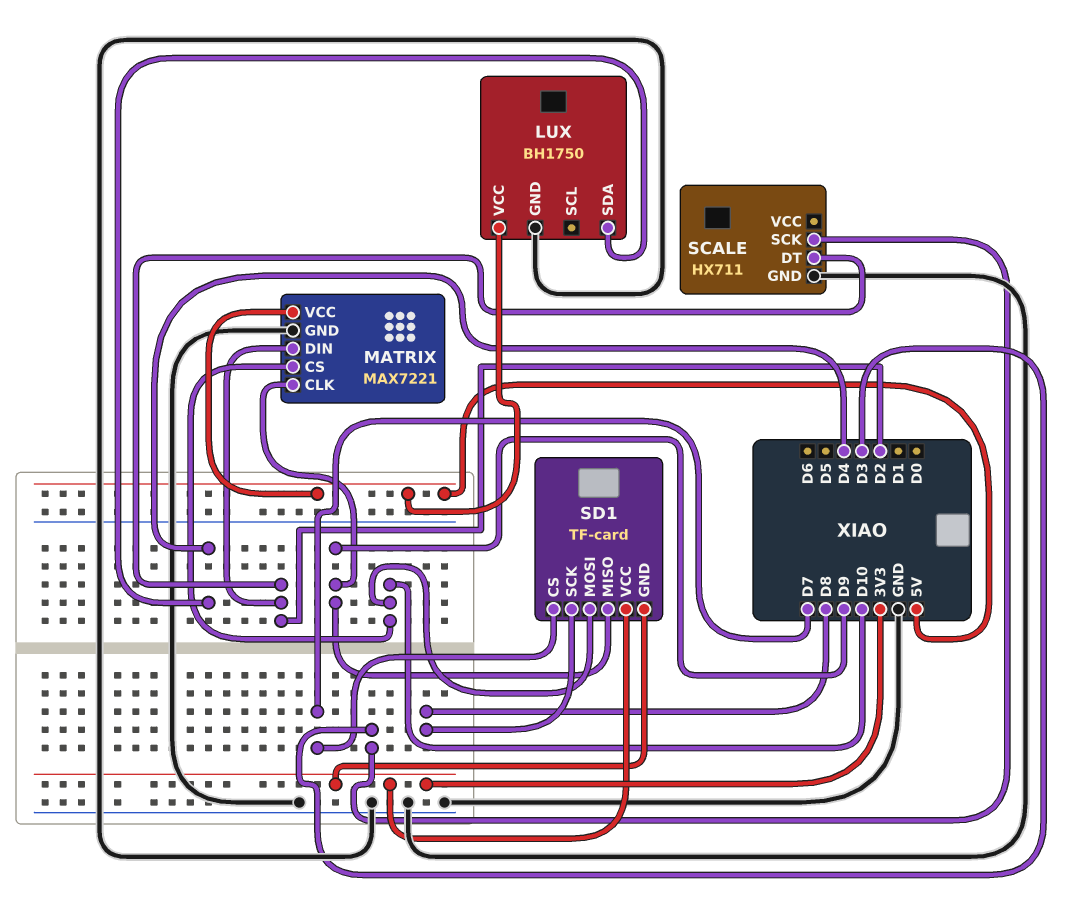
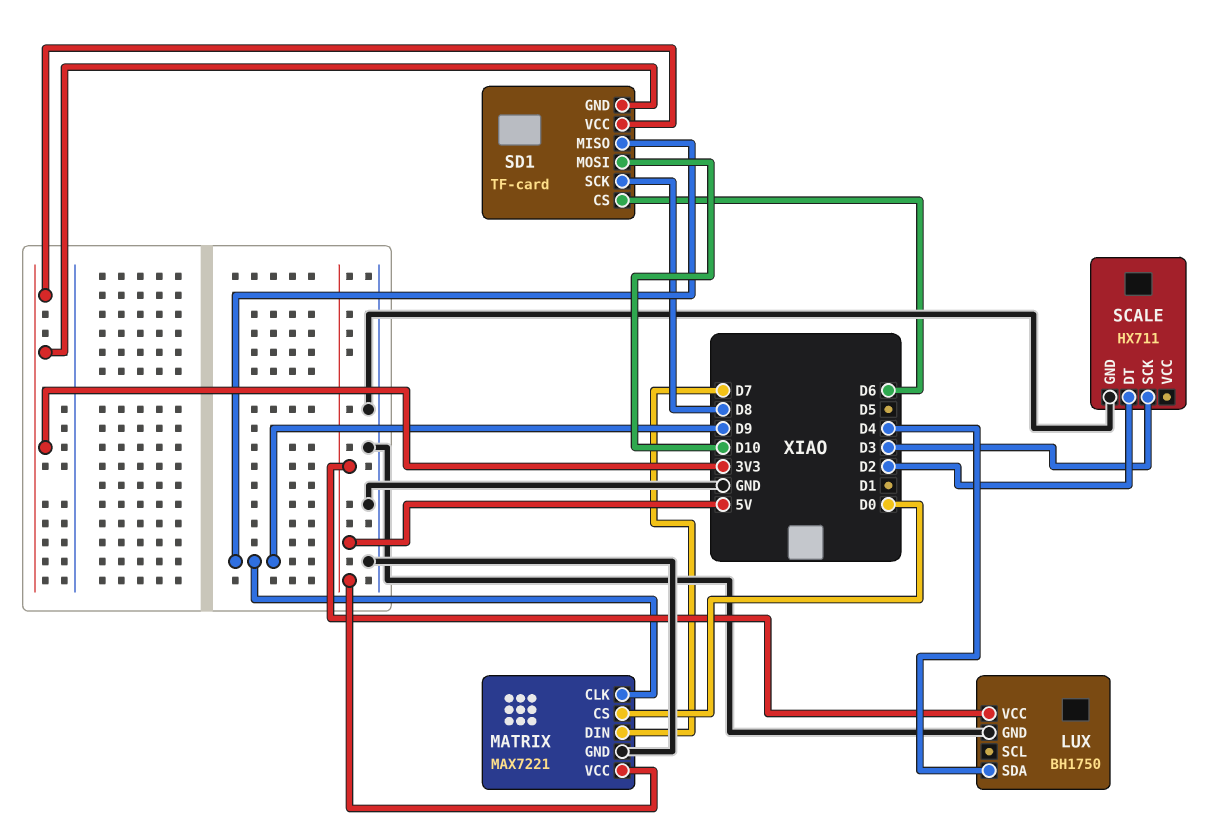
MATRIX pin CS: D10 -> D0
MATRIX pin DIN: D2 -> D7
SD1 pin CS: D7 -> D6

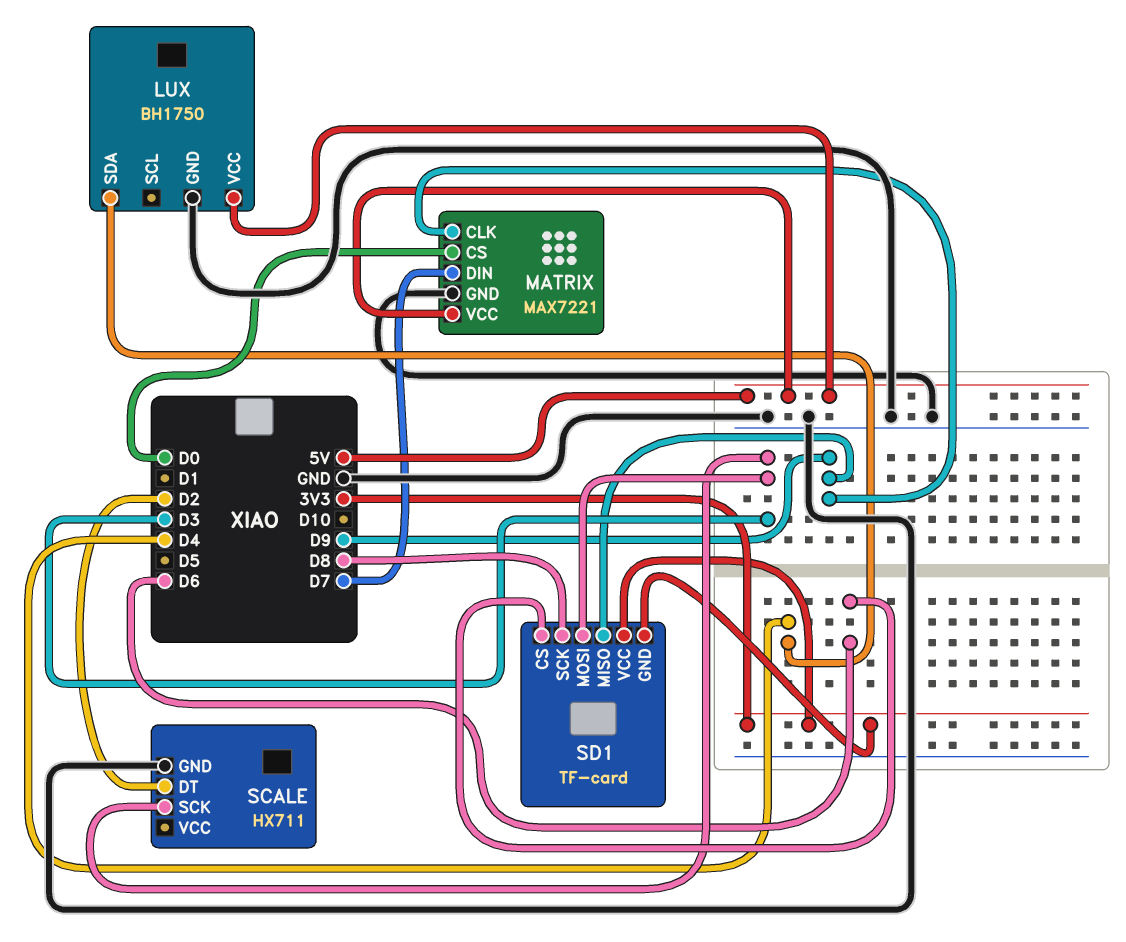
SD1 pin MOSI: D10 -> D3

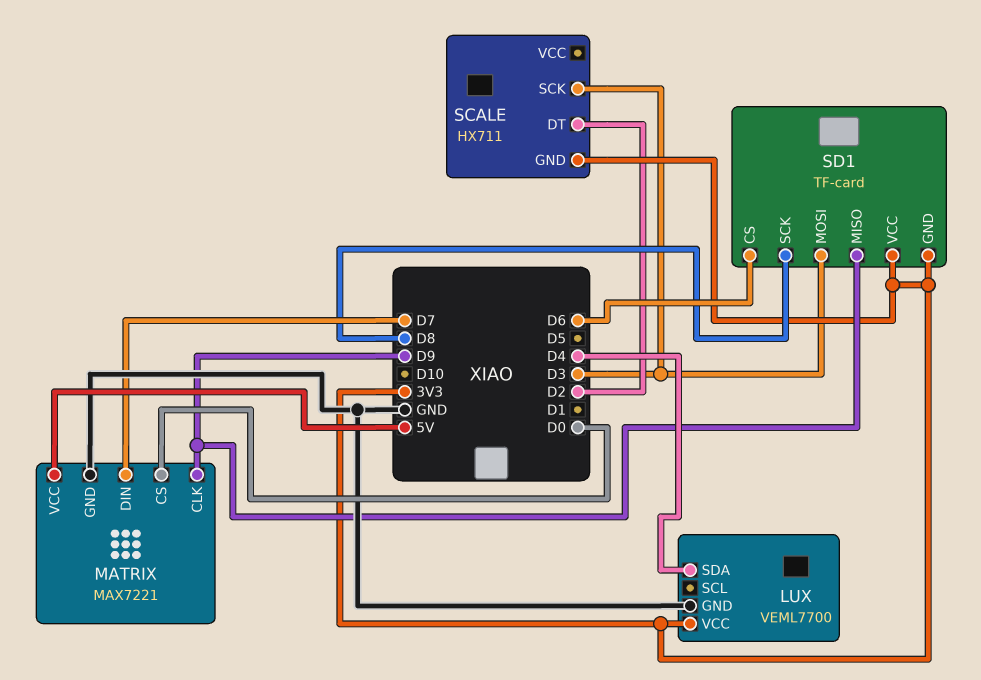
LUX: BH1750 -> VEML7700
LUX pin VCC: 5V -> 3V3
SCALE pin GND: GND -> 3V3

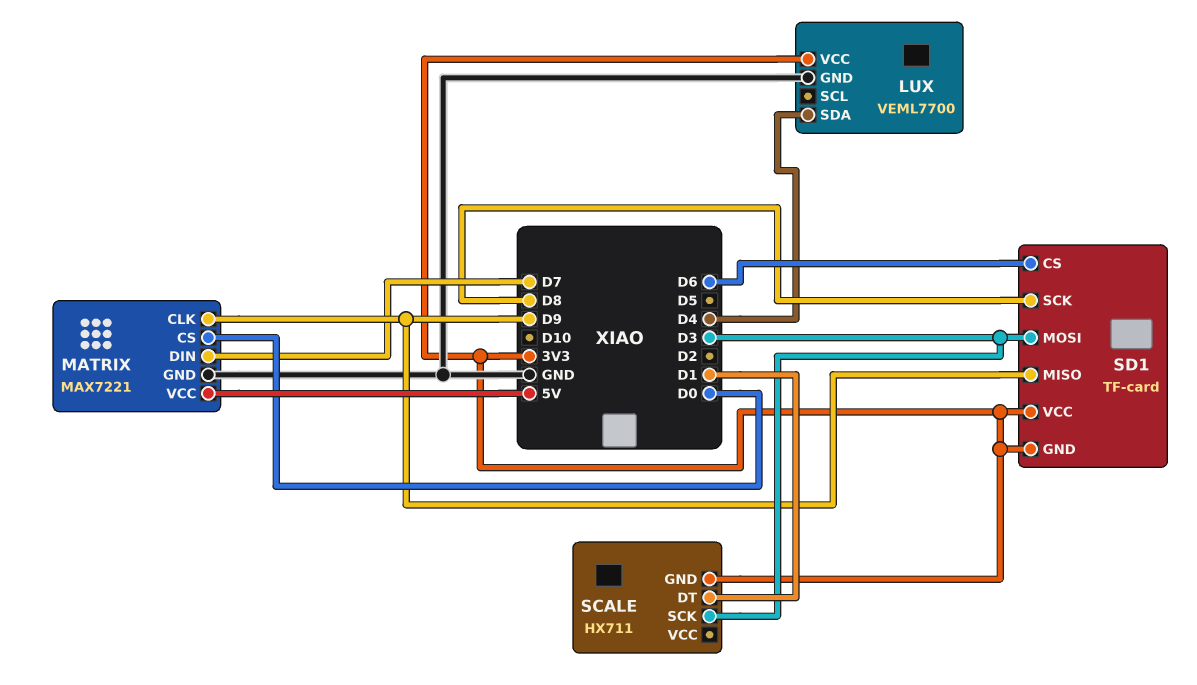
SCALE pin DT: D2 -> D1

